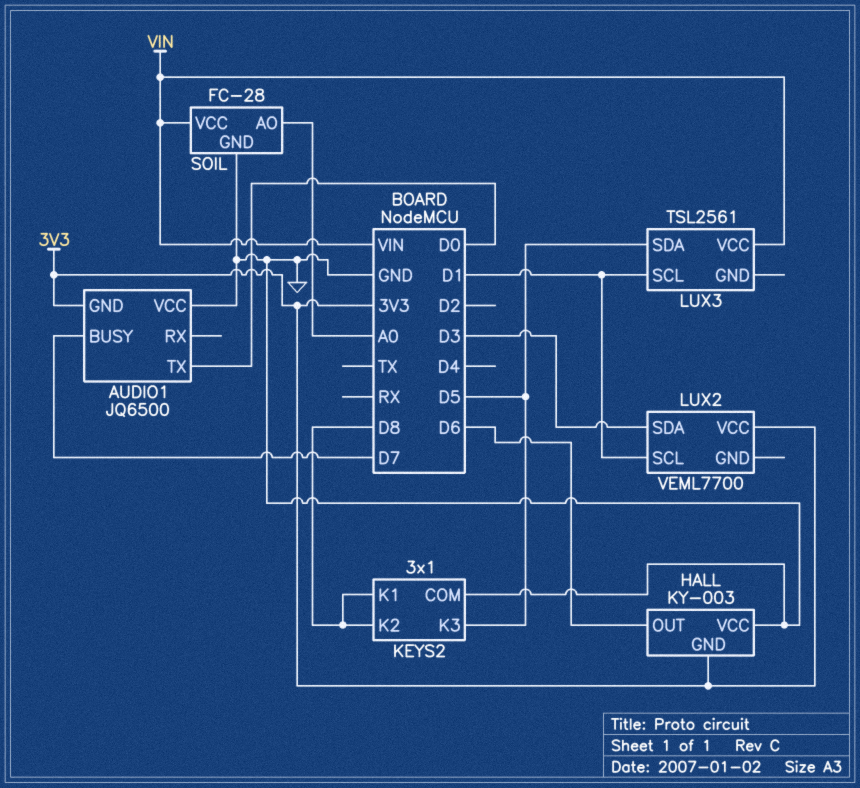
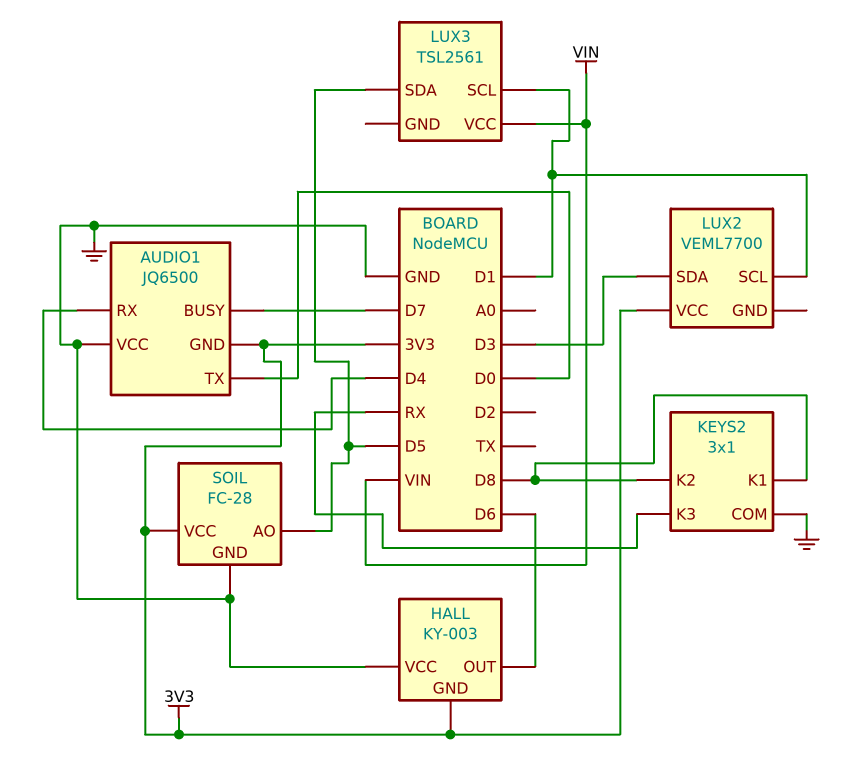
AUDIO1 pin RX: none -> D4
KEYS2 pin K3: D5 -> RX
SOIL pin AO: A0 -> D5
SOIL pin VCC: VIN -> 3V3

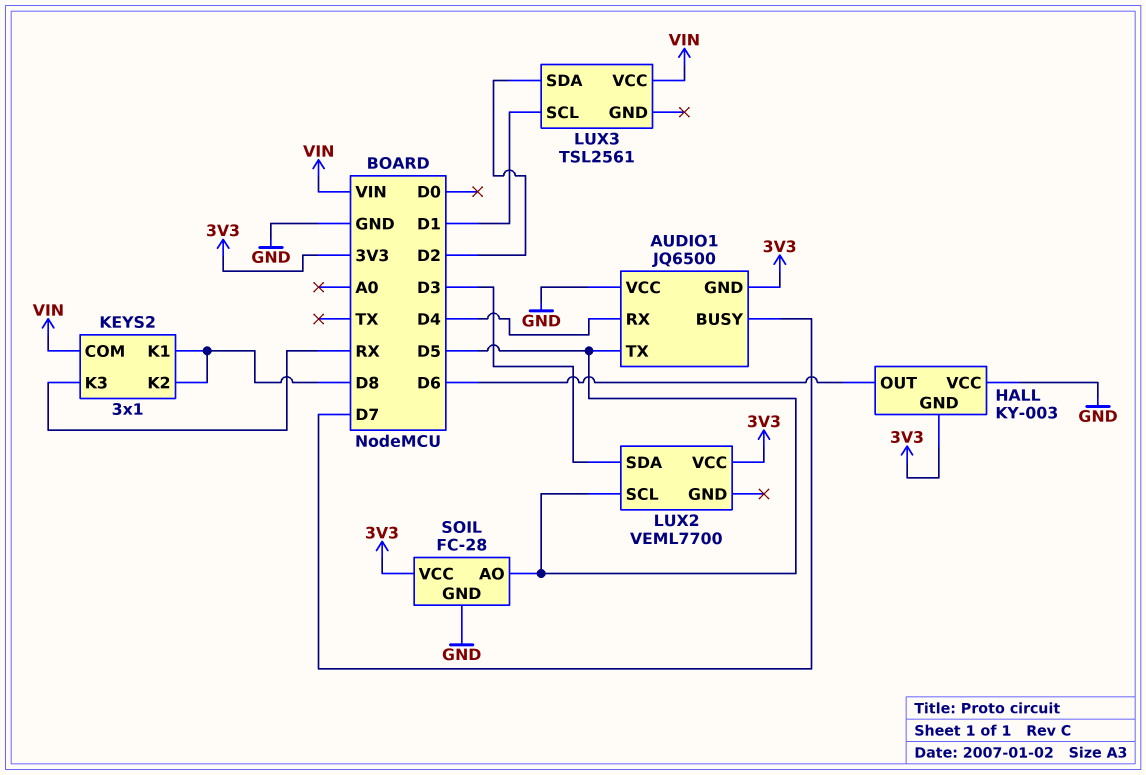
AUDIO1 pin TX: D0 -> D5
KEYS2 pin COM: GND -> VIN
LUX2 pin SCL: D1 -> D5
LUX3 pin SDA: D5 -> D2

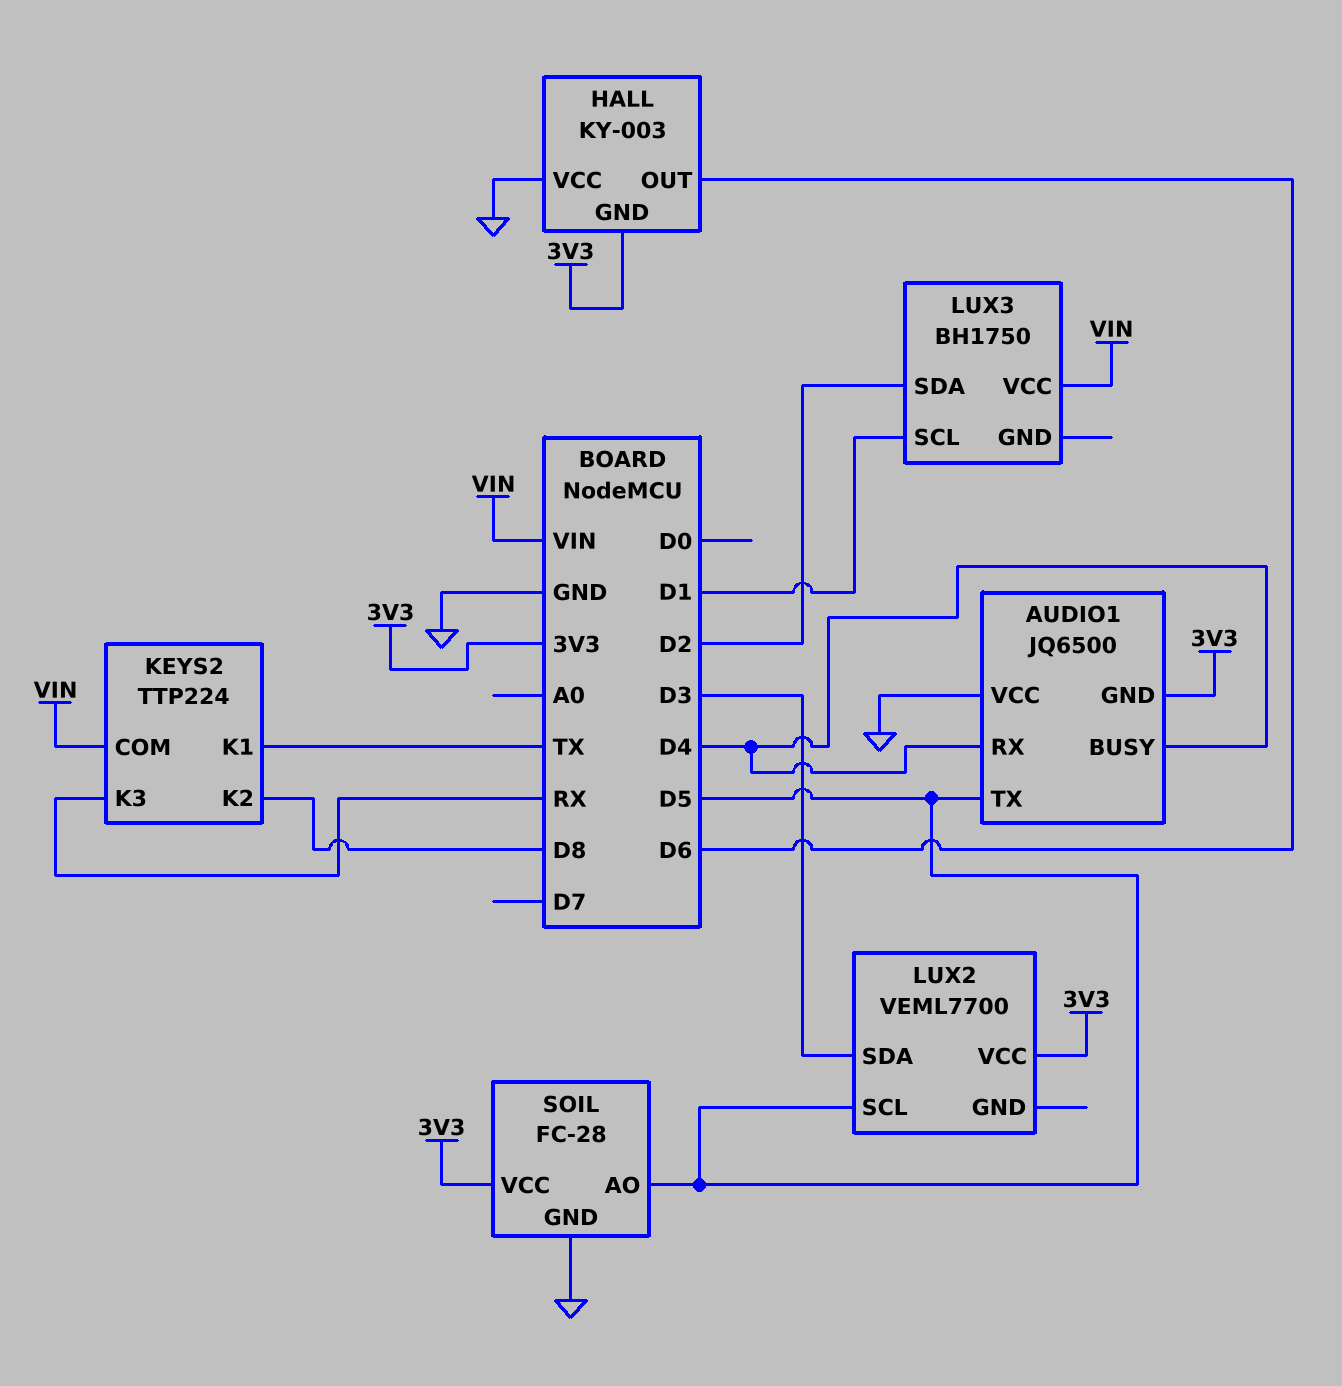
AUDIO1 pin BUSY: D7 -> D4
KEYS2: 3x1 -> TTP224
KEYS2 pin K1: D8 -> TX
LUX3: TSL2561 -> BH1750

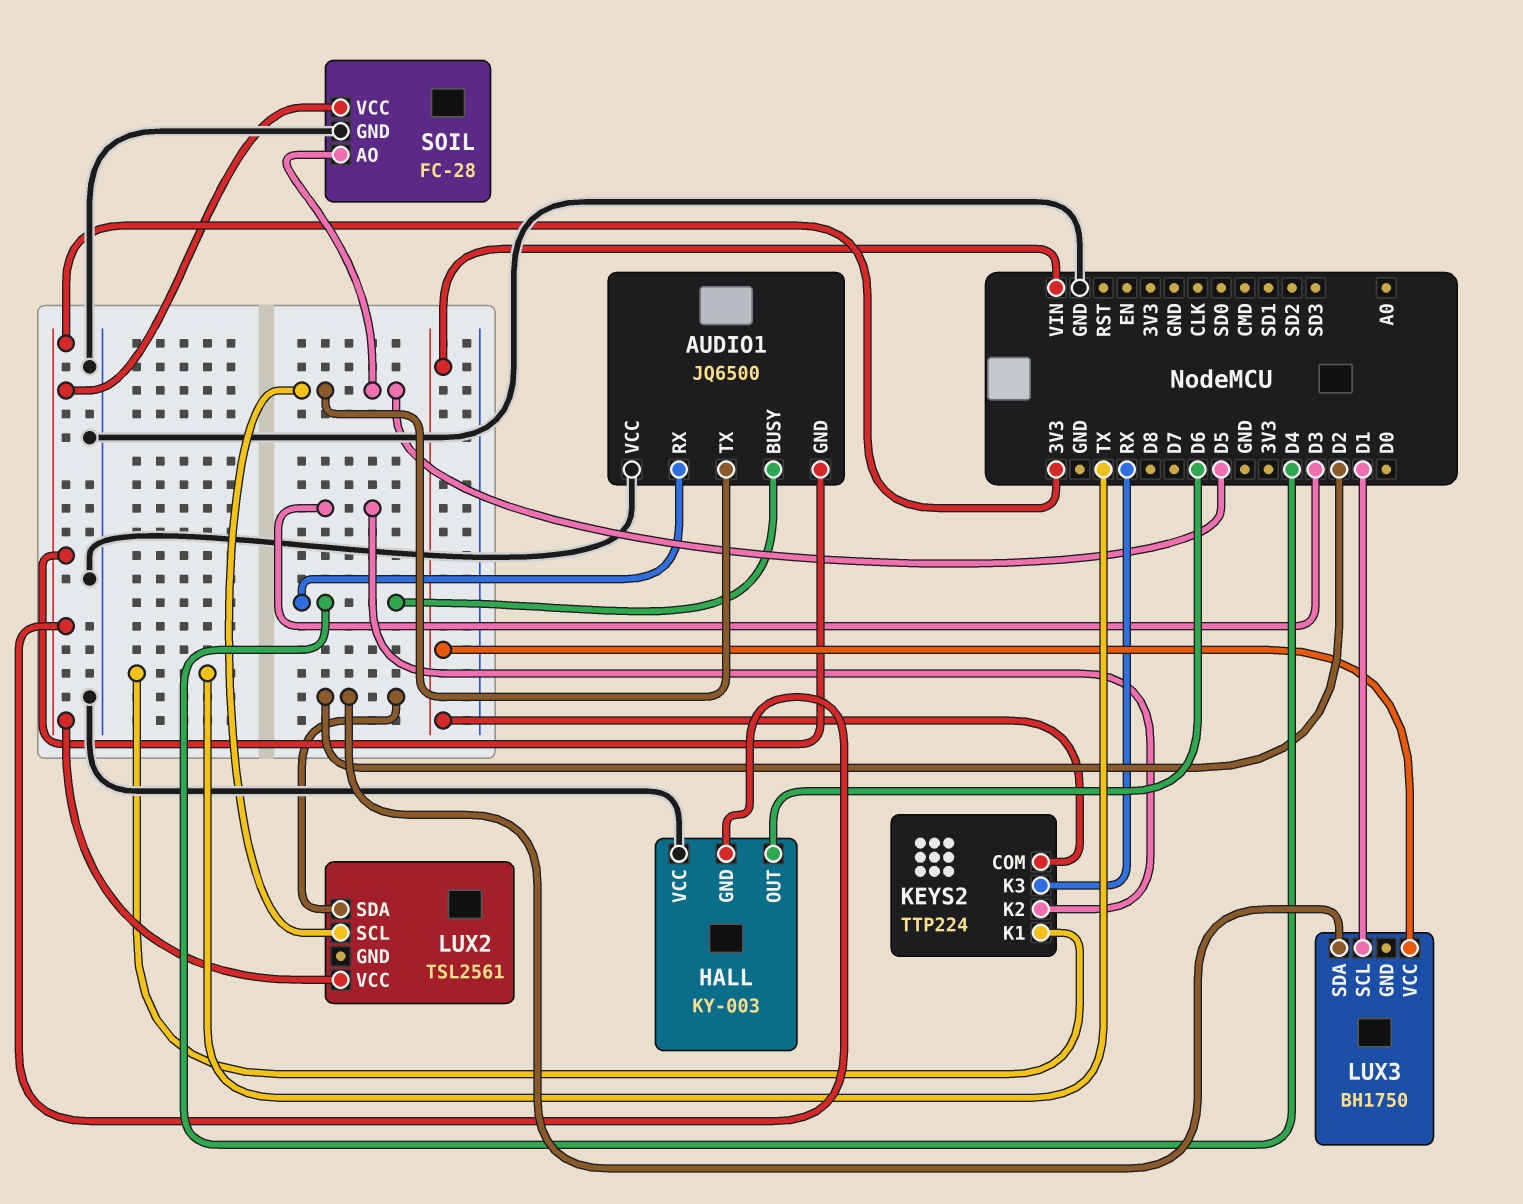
KEYS2 pin K2: D8 -> D3
LUX2: VEML7700 -> TSL2561
LUX2 pin SDA: D3 -> D2

